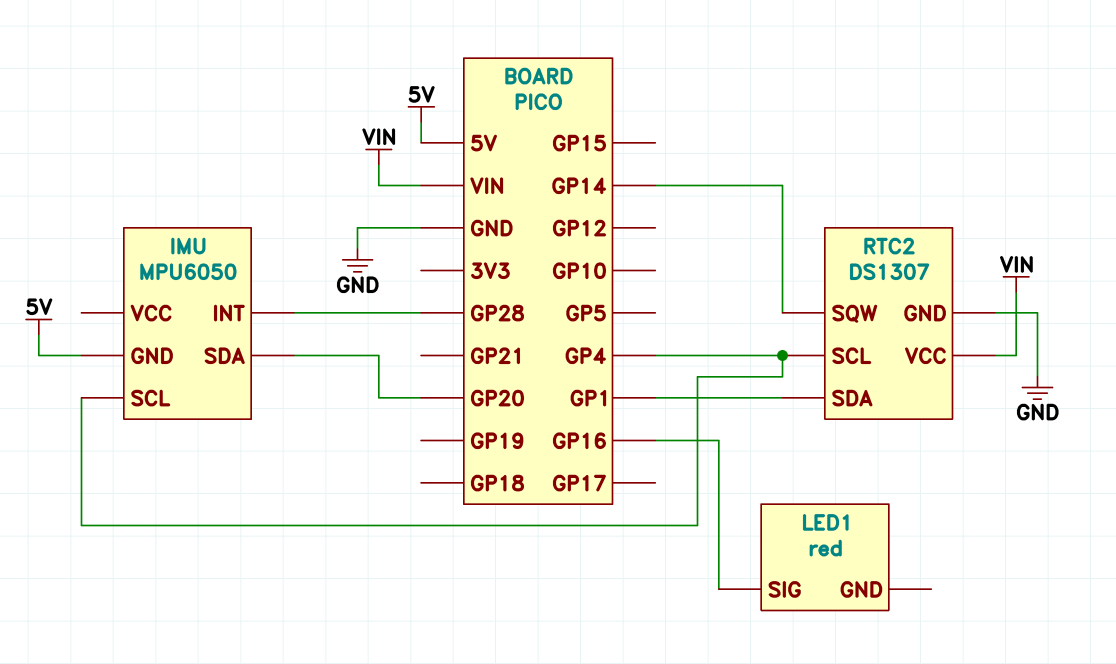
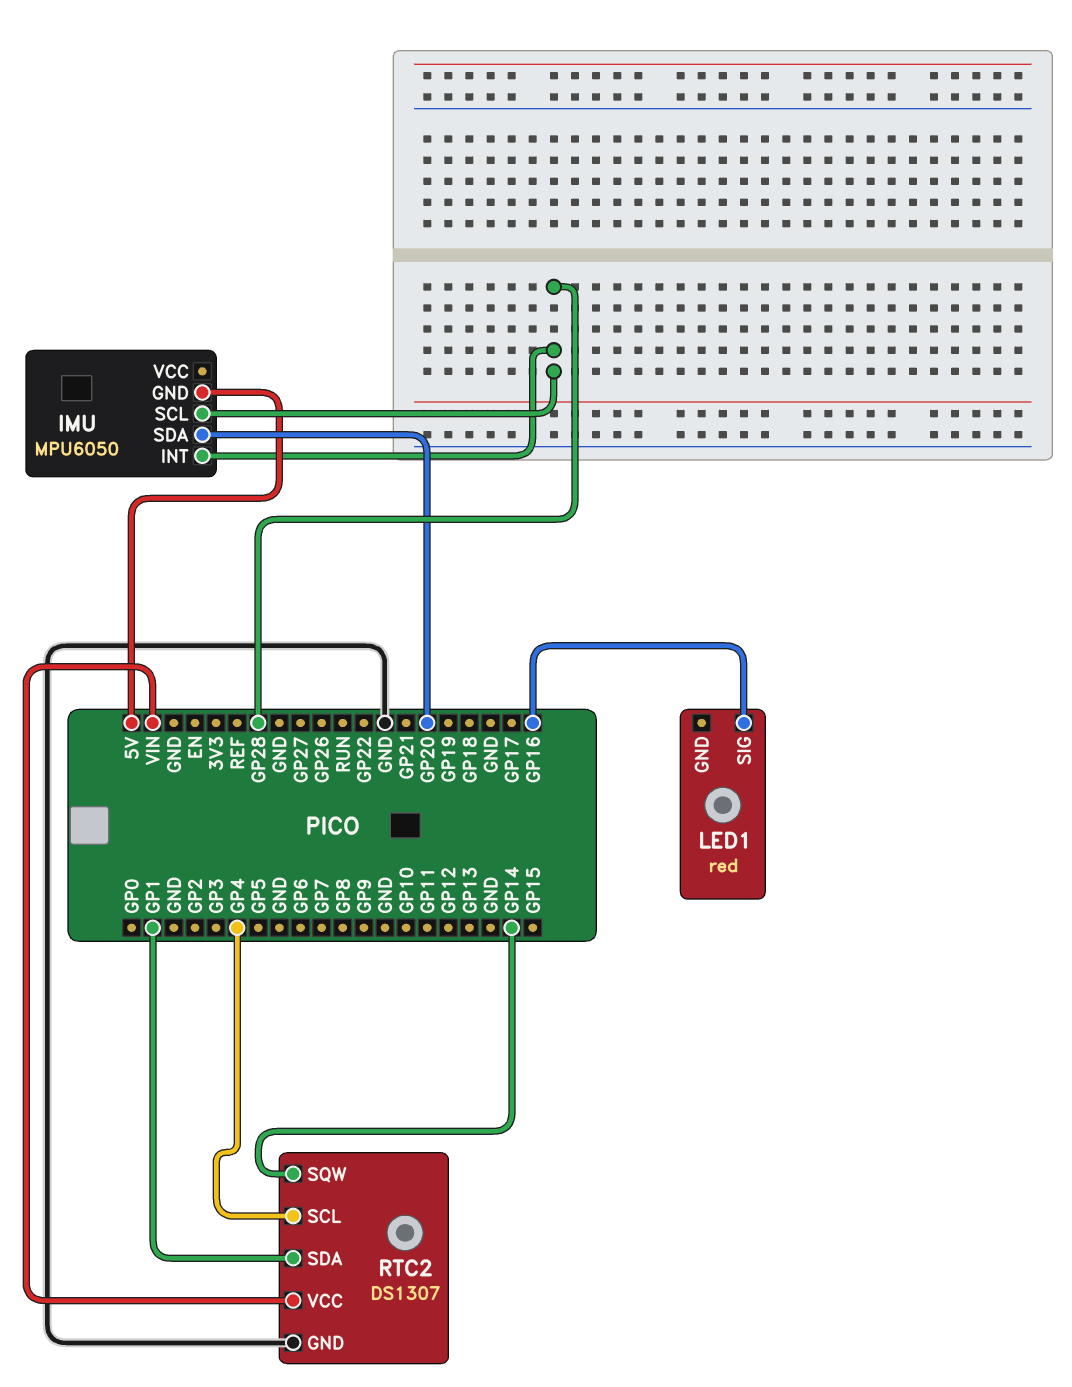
IMU pin SCL: GP4 -> GP28

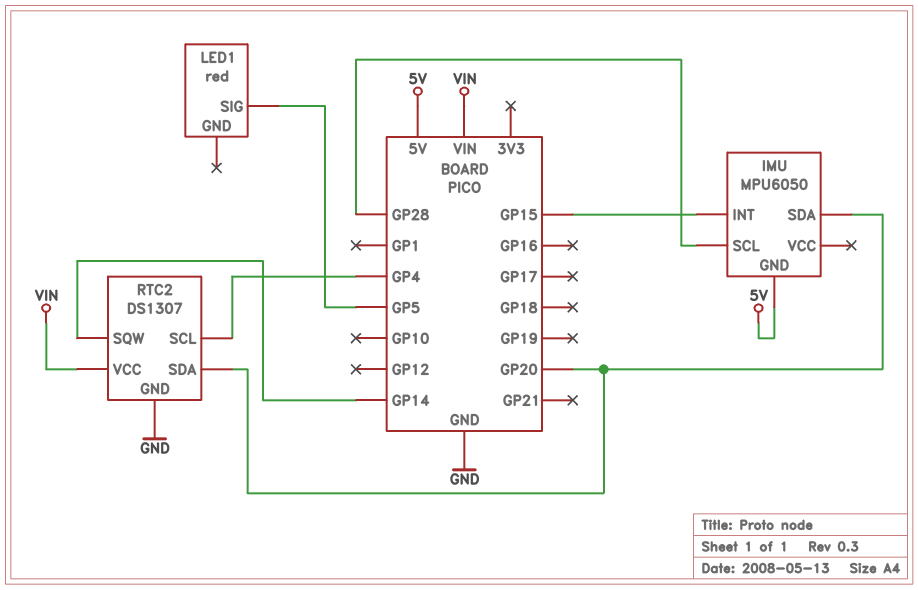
IMU pin INT: GP28 -> GP15
LED1 pin SIG: GP16 -> GP5
RTC2 pin SDA: GP1 -> GP20

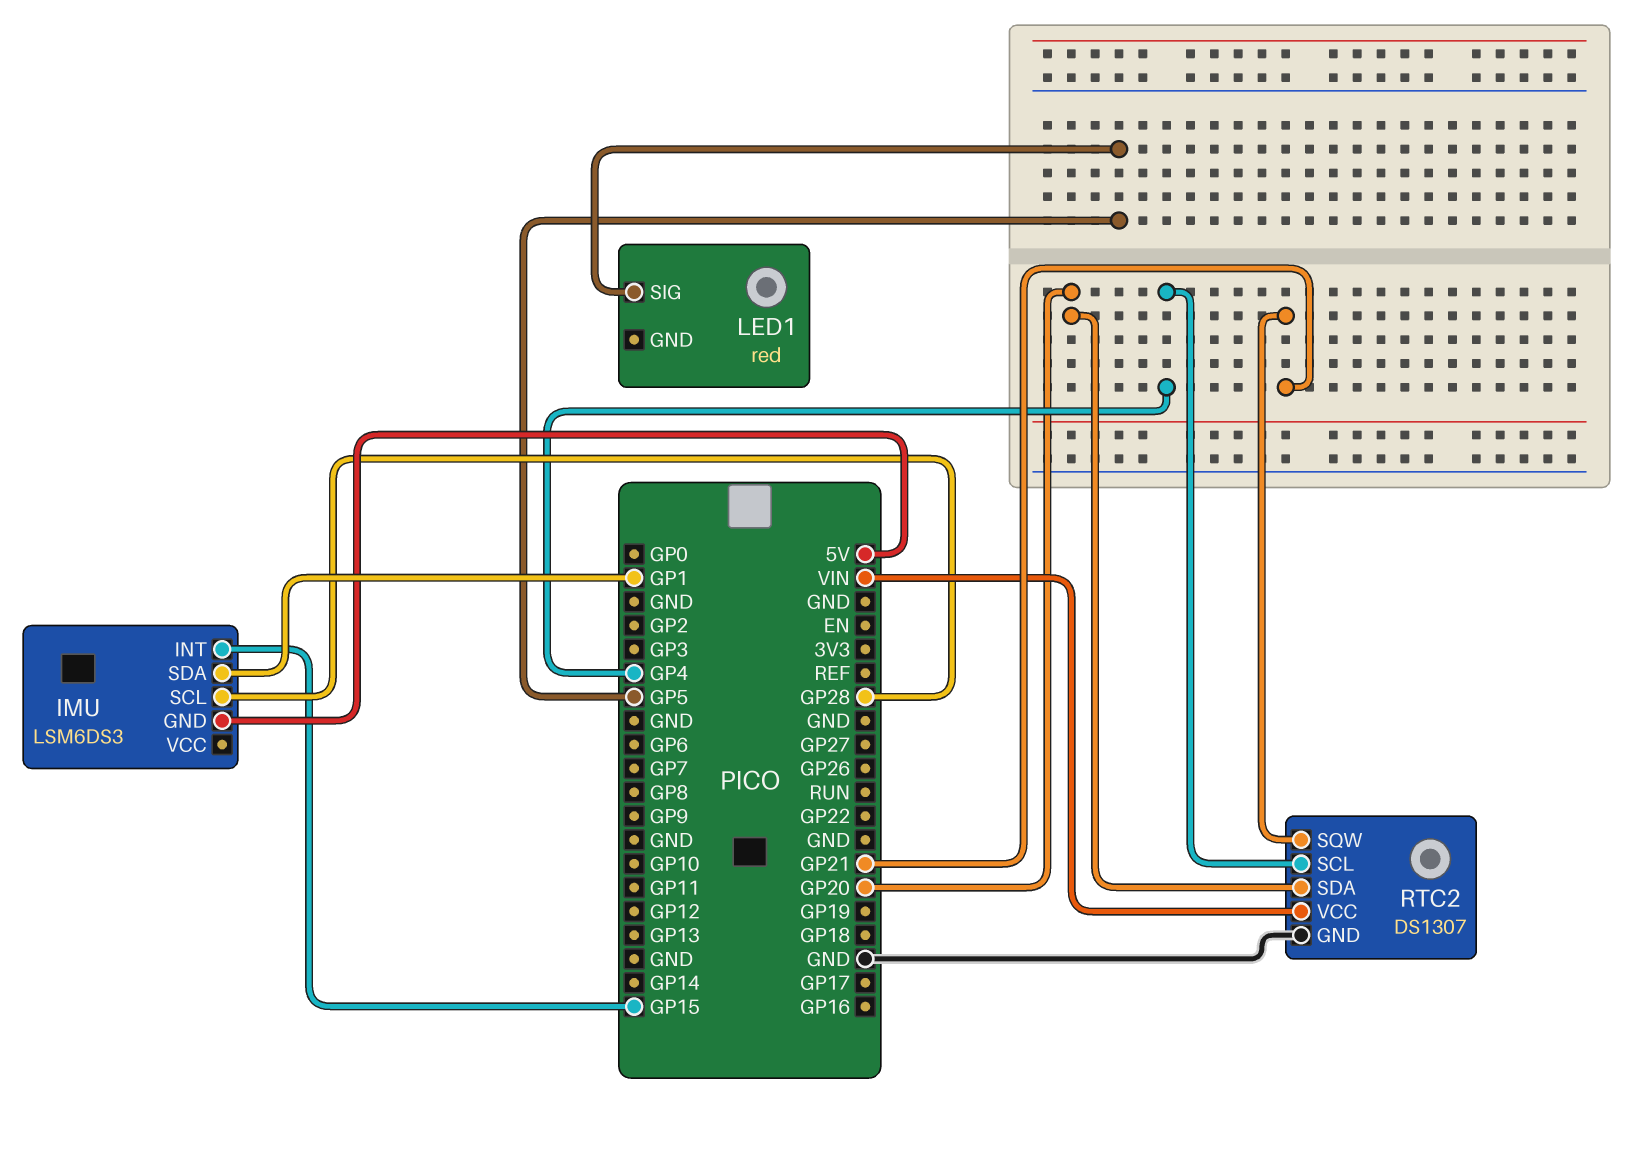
IMU: MPU6050 -> LSM6DS3
IMU pin SDA: GP20 -> GP1
RTC2 pin SQW: GP14 -> GP21

